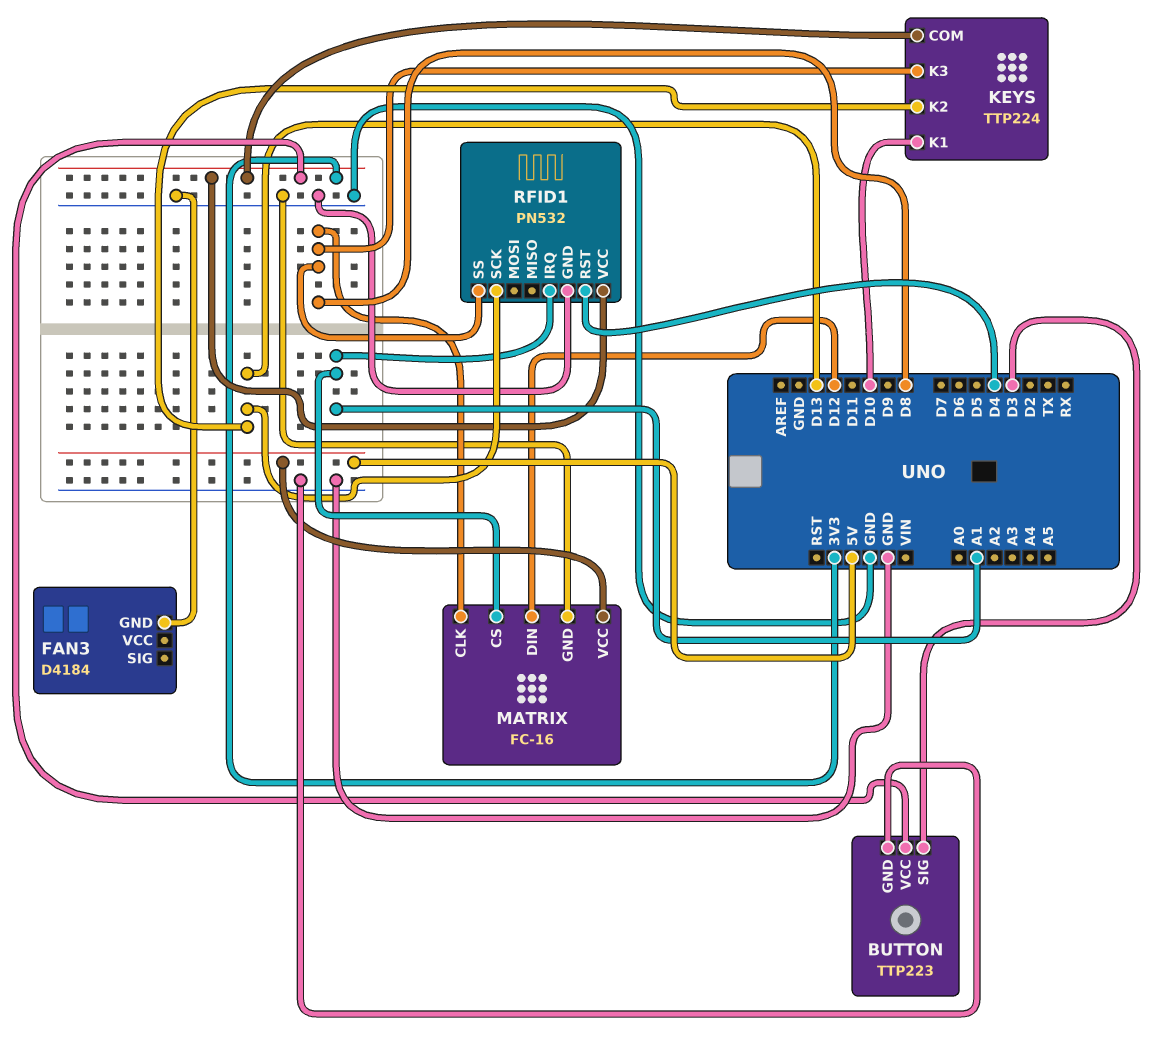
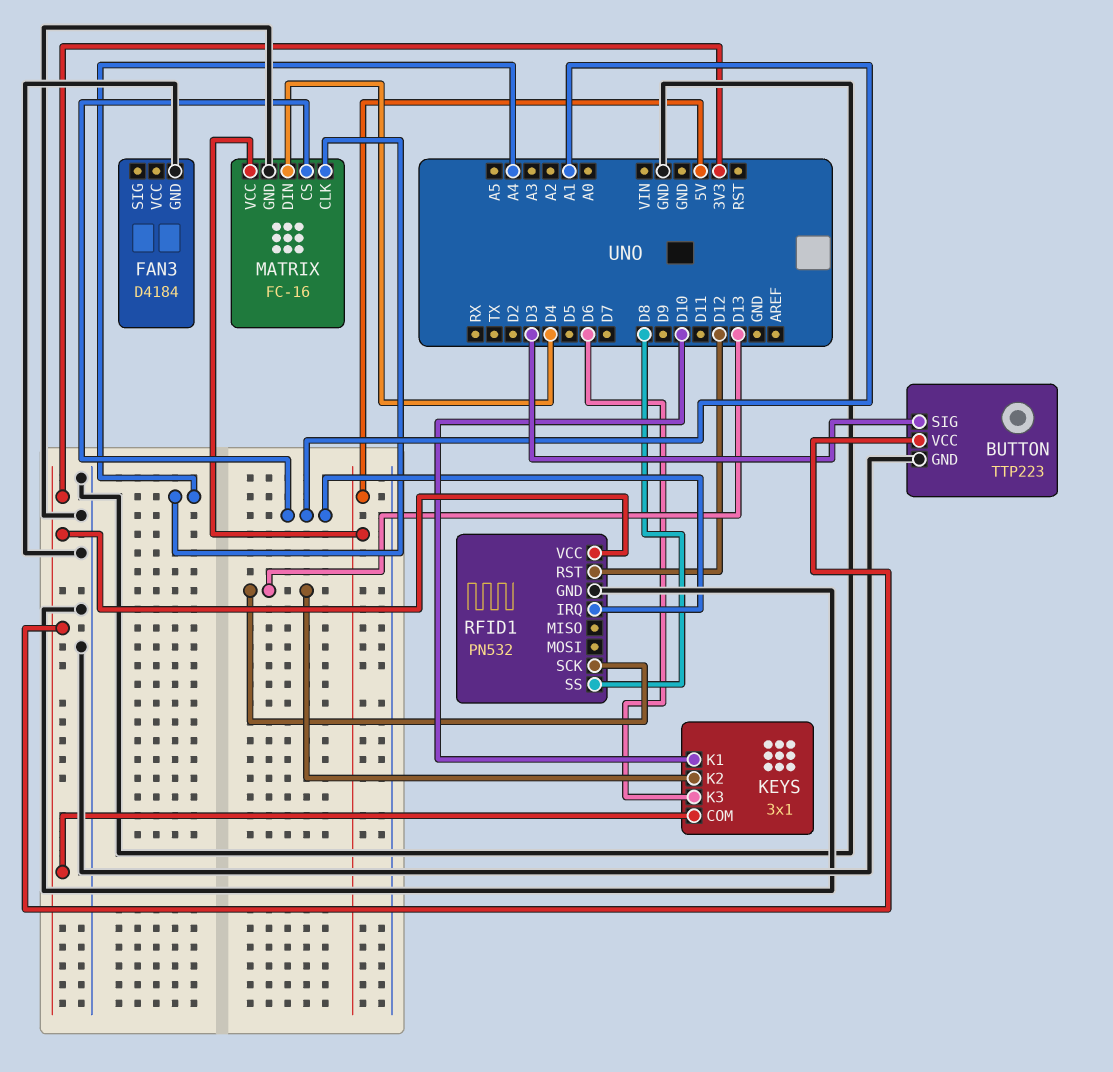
KEYS: TTP224 -> 3x1
KEYS pin K3: D8 -> D6
MATRIX pin CLK: D8 -> A4
MATRIX pin DIN: D12 -> D4
RFID1 pin RST: D4 -> D12

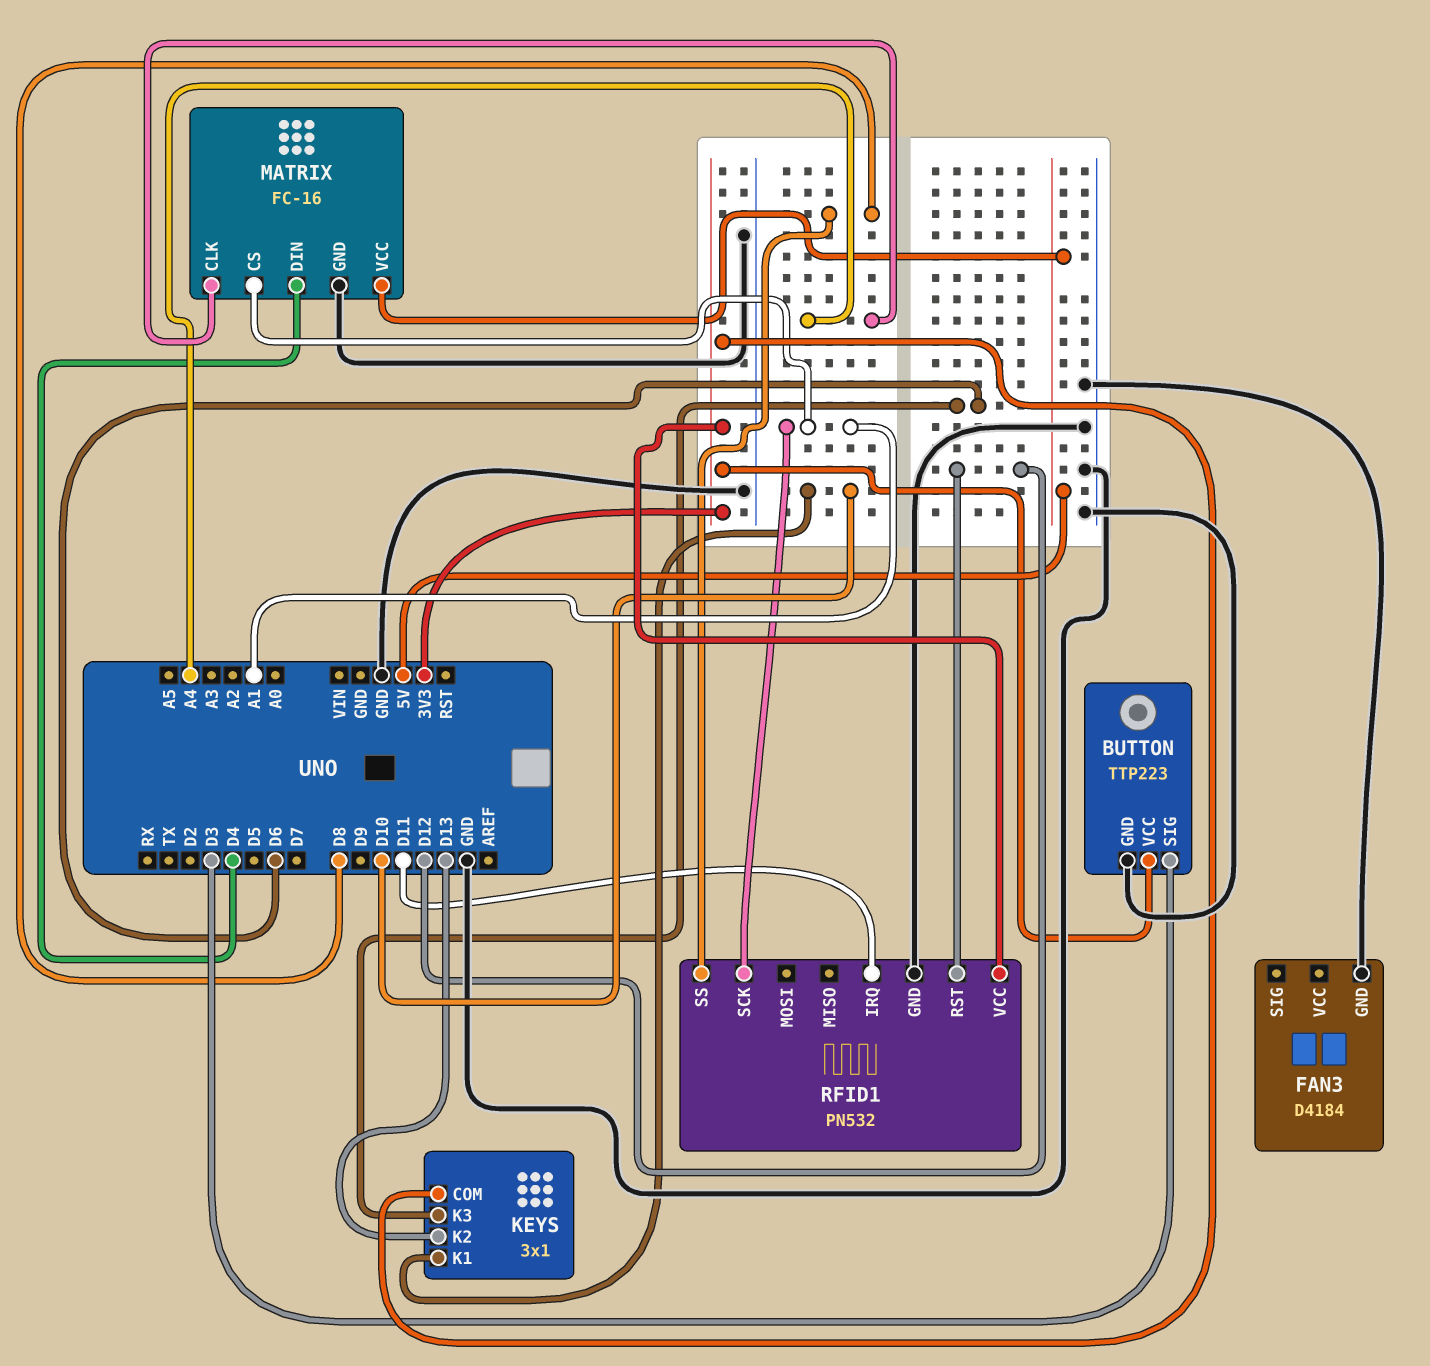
RFID1 pin IRQ: A1 -> D11
RFID1 pin SCK: D13 -> A1

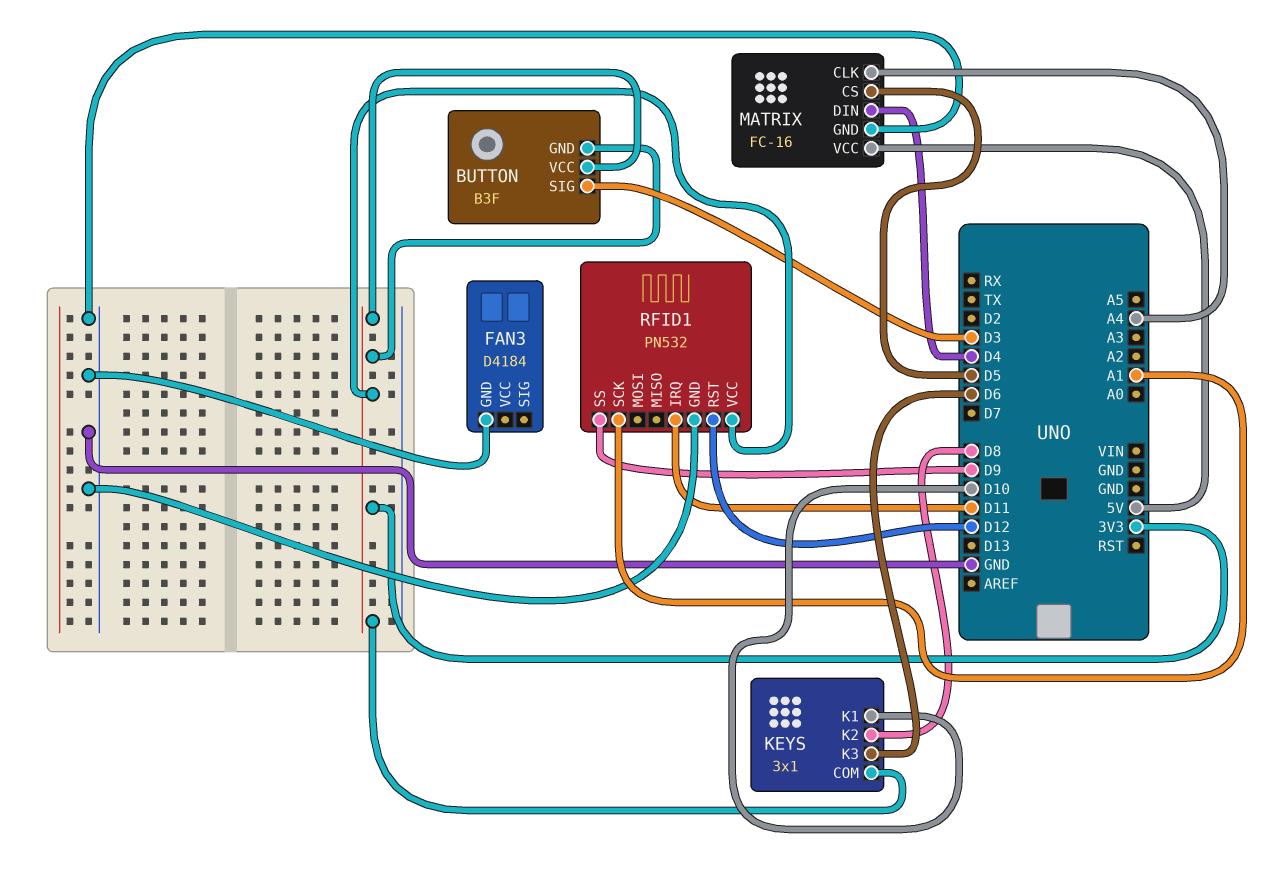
BUTTON: TTP223 -> B3F
BUTTON pin GND: GND -> 3V3
KEYS pin K2: D13 -> D8
MATRIX pin CS: A1 -> D5
RFID1 pin SS: D8 -> D9

